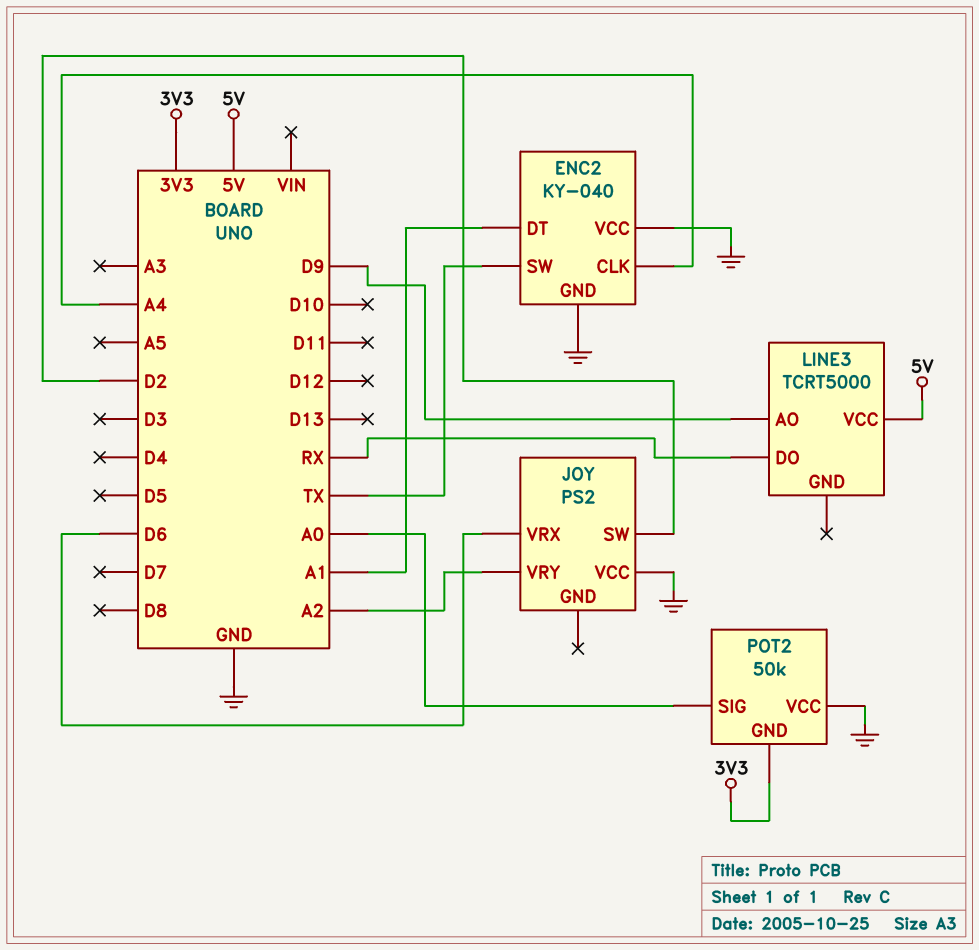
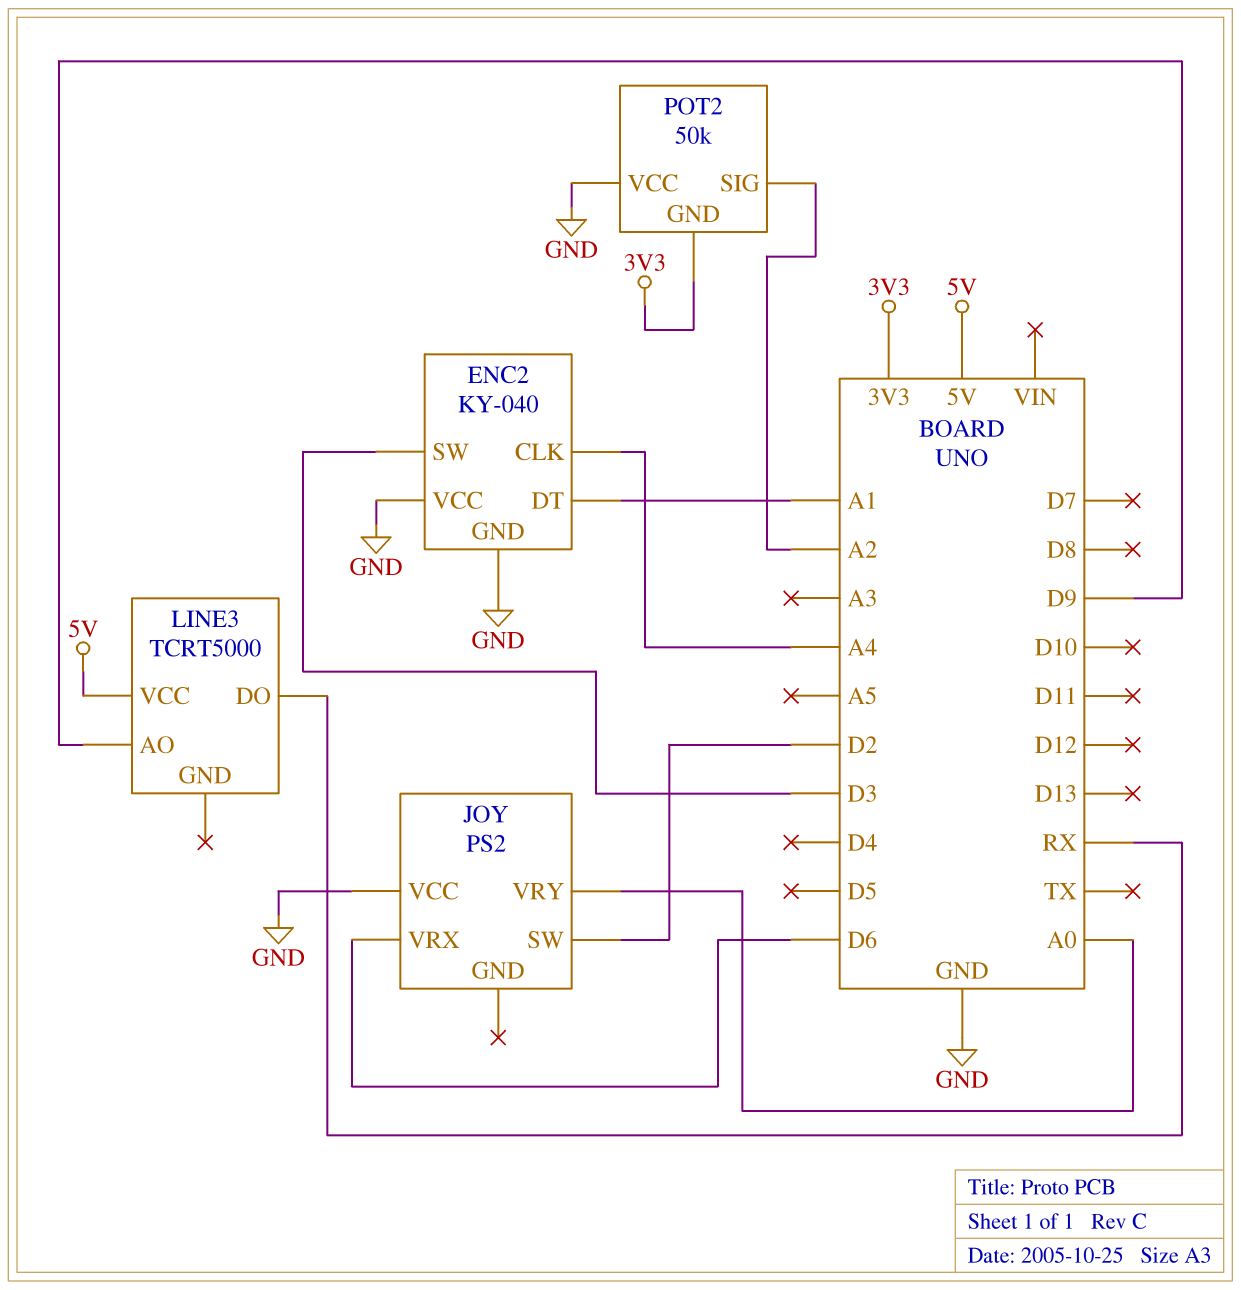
ENC2 pin SW: TX -> D3
JOY pin VRY: A2 -> A0
POT2 pin SIG: A0 -> A2

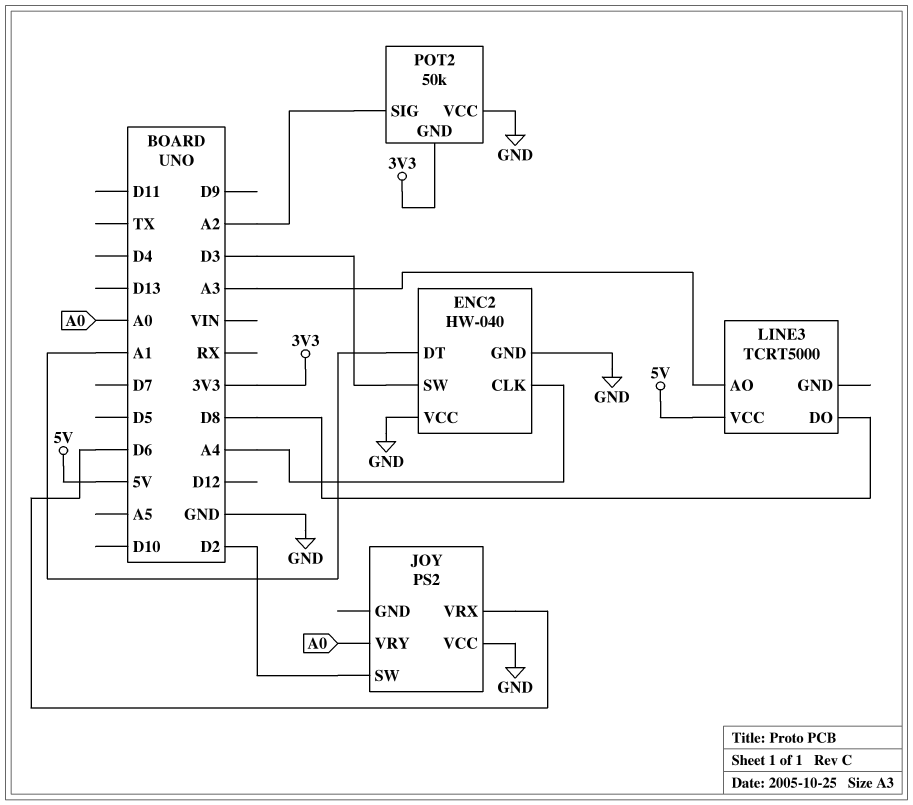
ENC2: KY-040 -> HW-040
LINE3 pin AO: D9 -> A3
LINE3 pin DO: RX -> D8

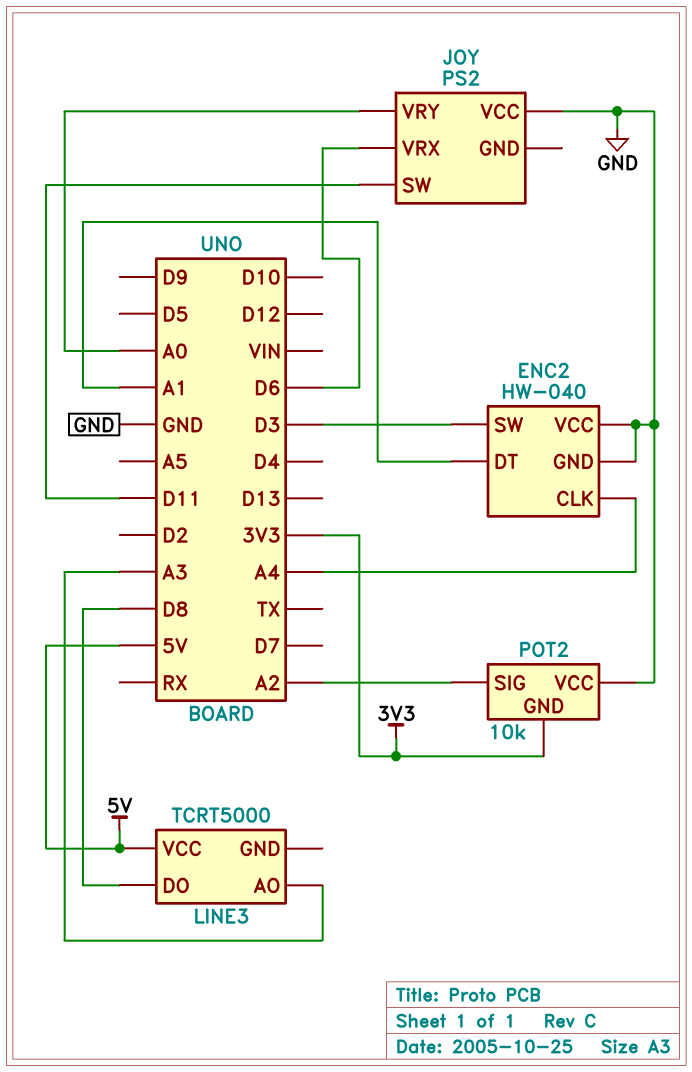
JOY pin SW: D2 -> D11
POT2: 50k -> 10k

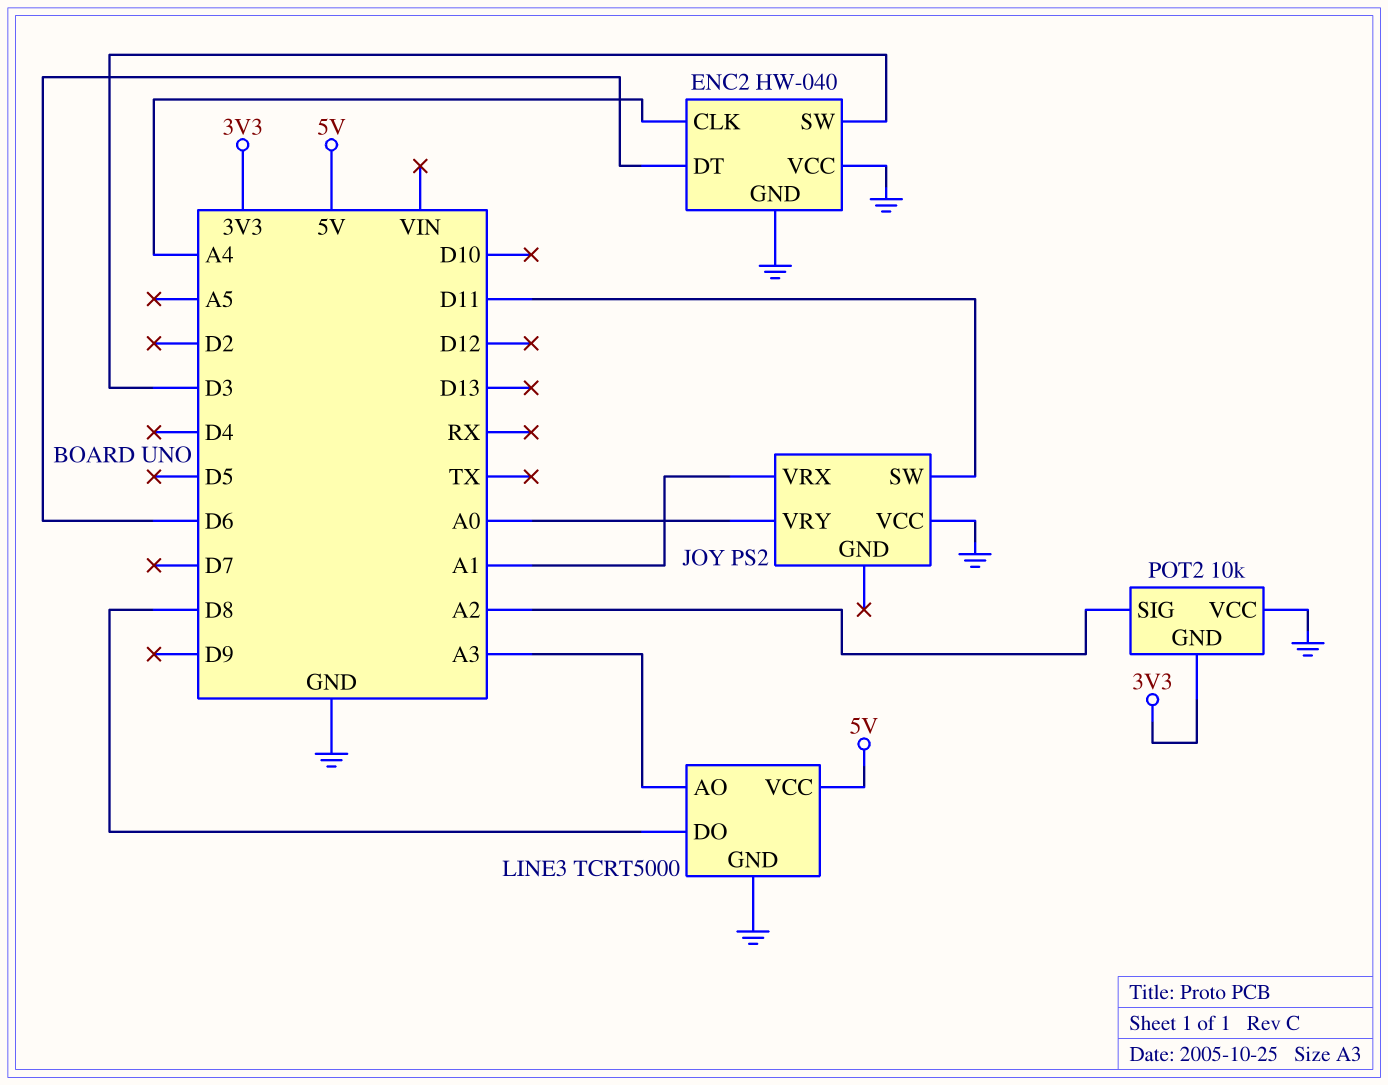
ENC2 pin DT: A1 -> D6
JOY pin VRX: D6 -> A1
LINE3 pin GND: none -> GND

